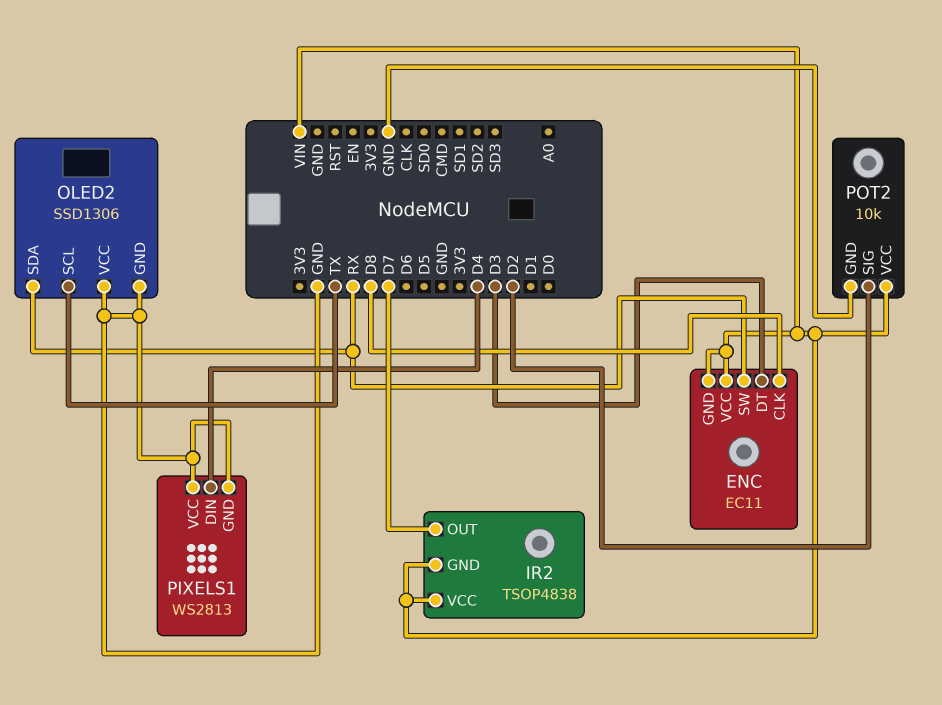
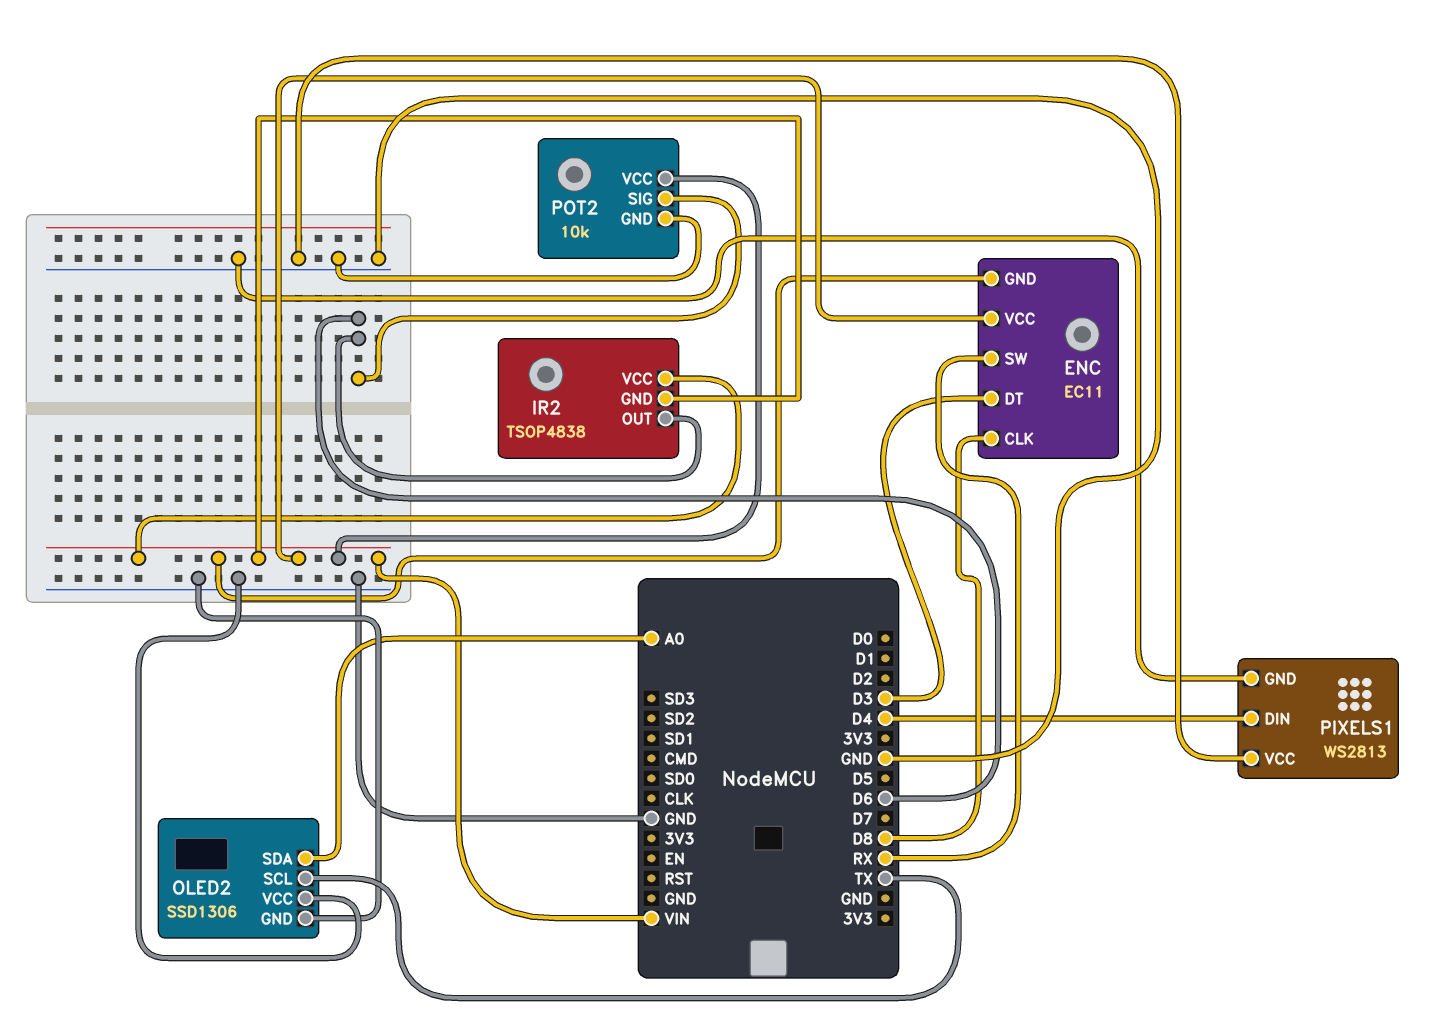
IR2 pin OUT: D7 -> D6
OLED2 pin SDA: RX -> A0
POT2 pin SIG: D2 -> D6

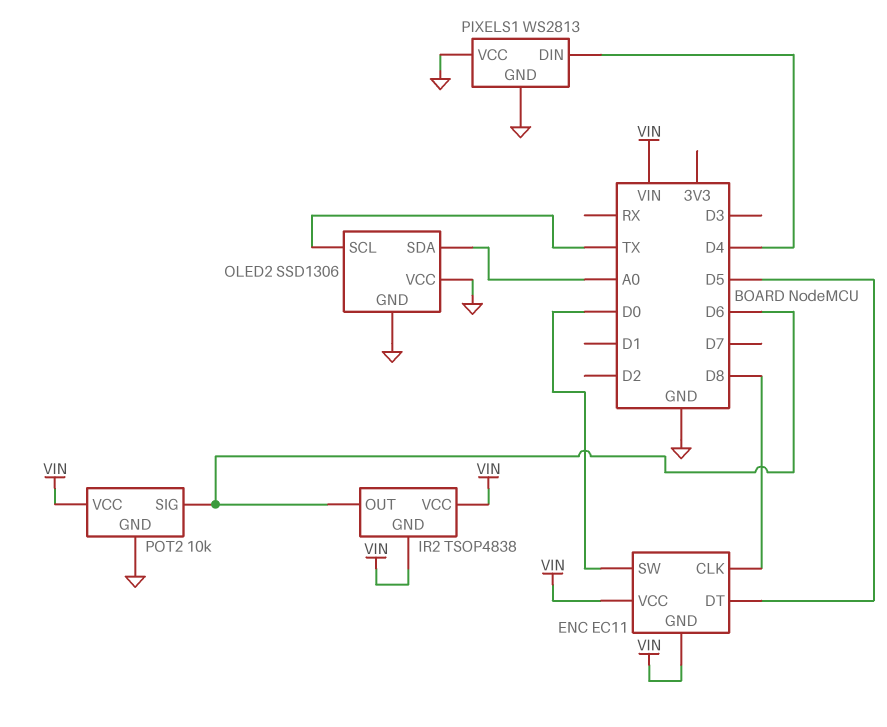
ENC pin DT: D3 -> D5
ENC pin SW: RX -> D0

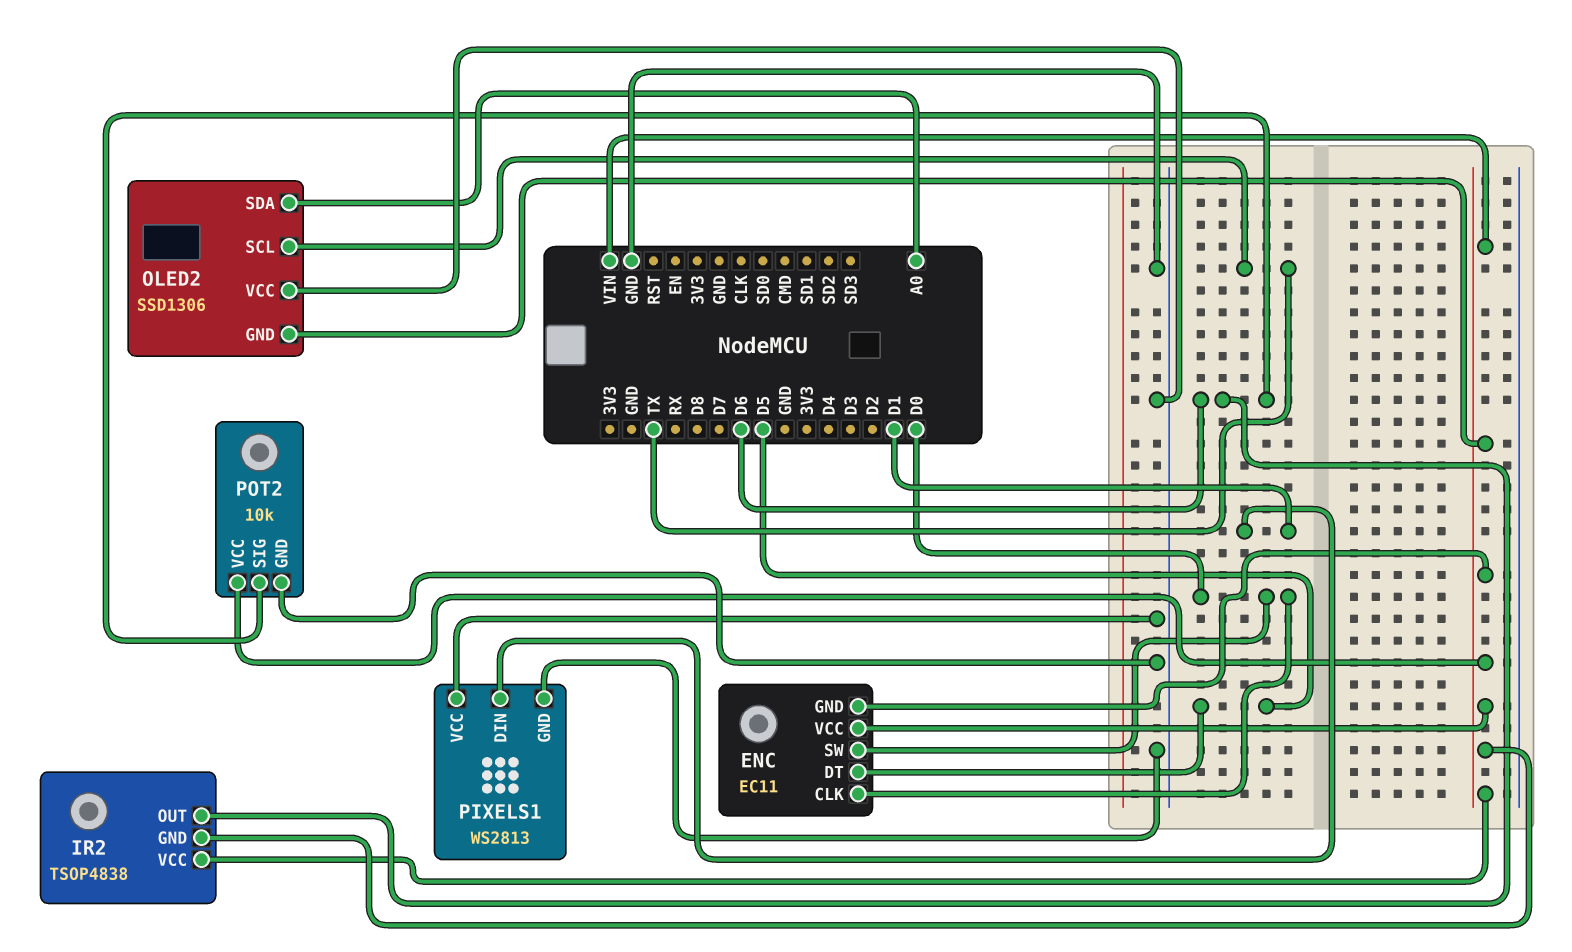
ENC pin CLK: D8 -> D0
OLED2 pin GND: GND -> VIN
PIXELS1 pin DIN: D4 -> D1

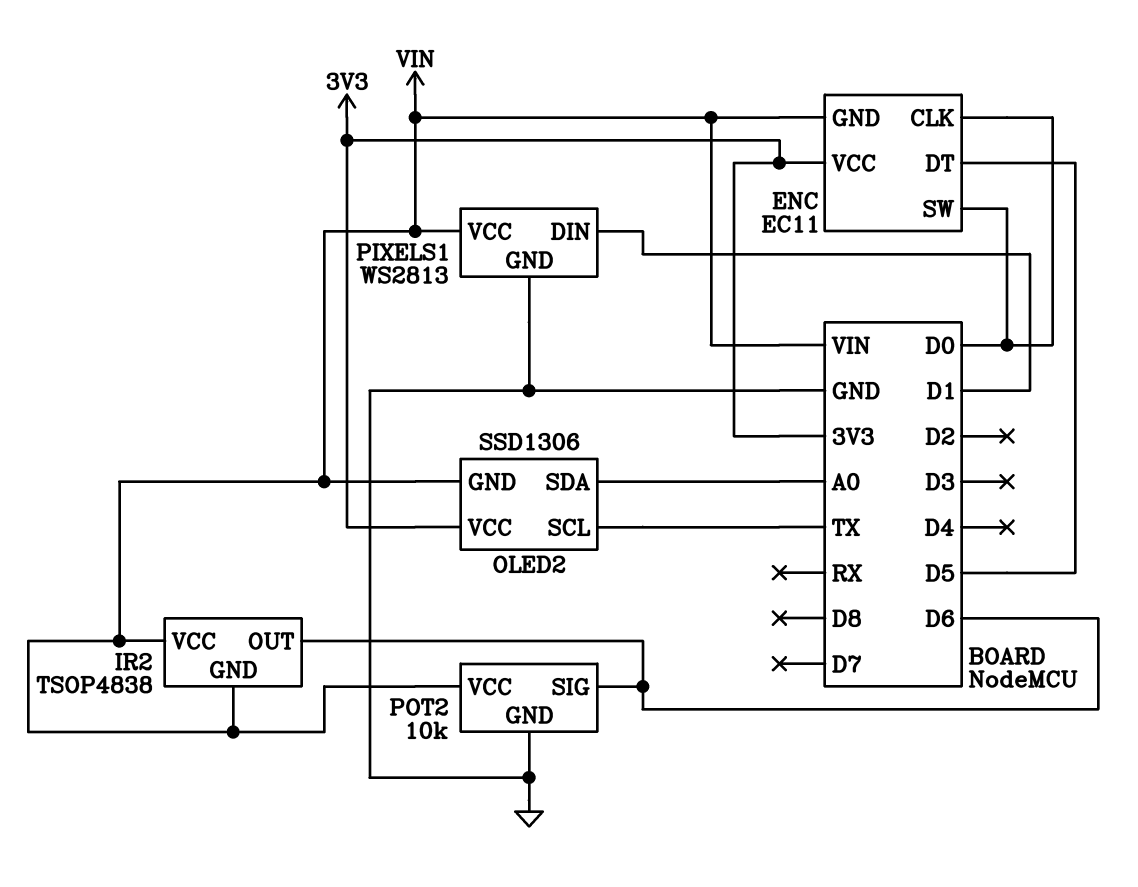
ENC pin VCC: VIN -> 3V3
OLED2 pin VCC: GND -> 3V3
PIXELS1 pin VCC: GND -> VIN

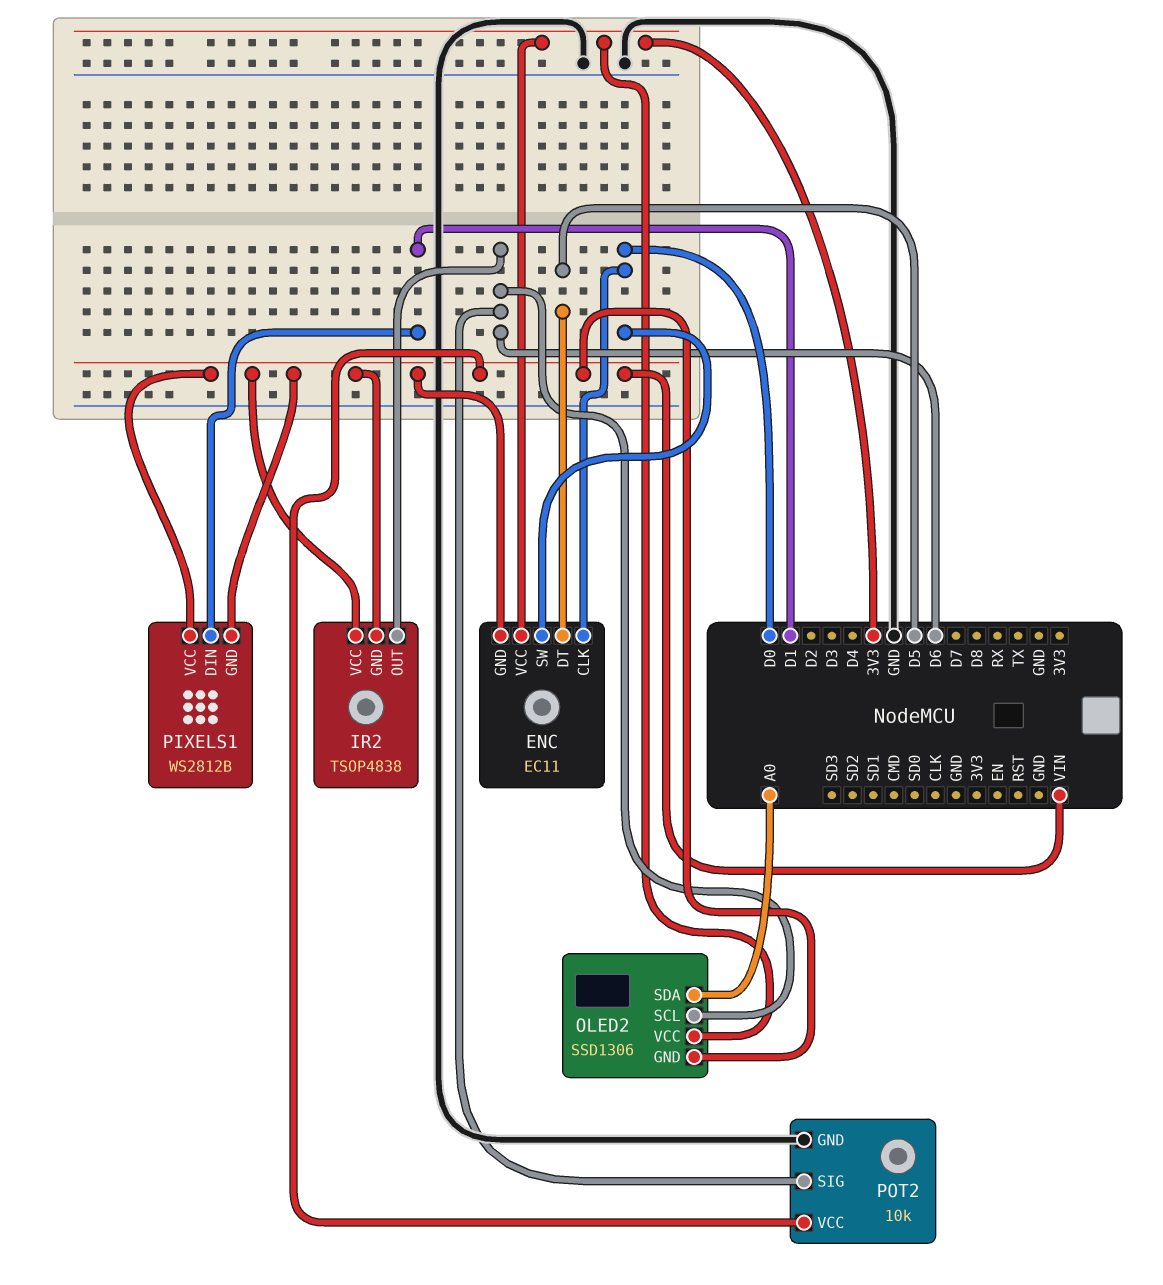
OLED2 pin SCL: TX -> D6
PIXELS1: WS2813 -> WS2812B
PIXELS1 pin GND: GND -> VIN

